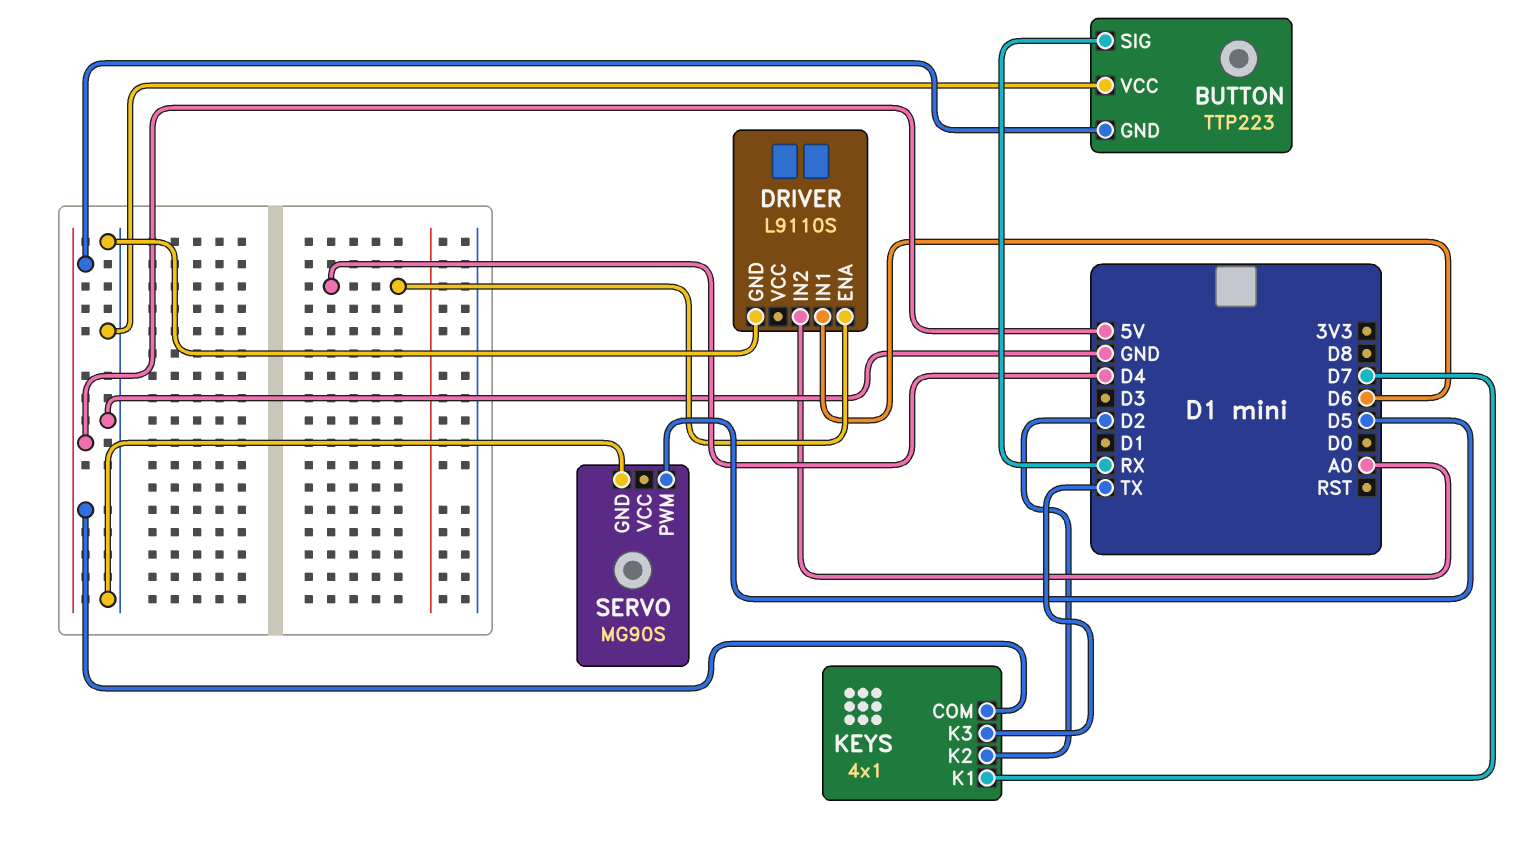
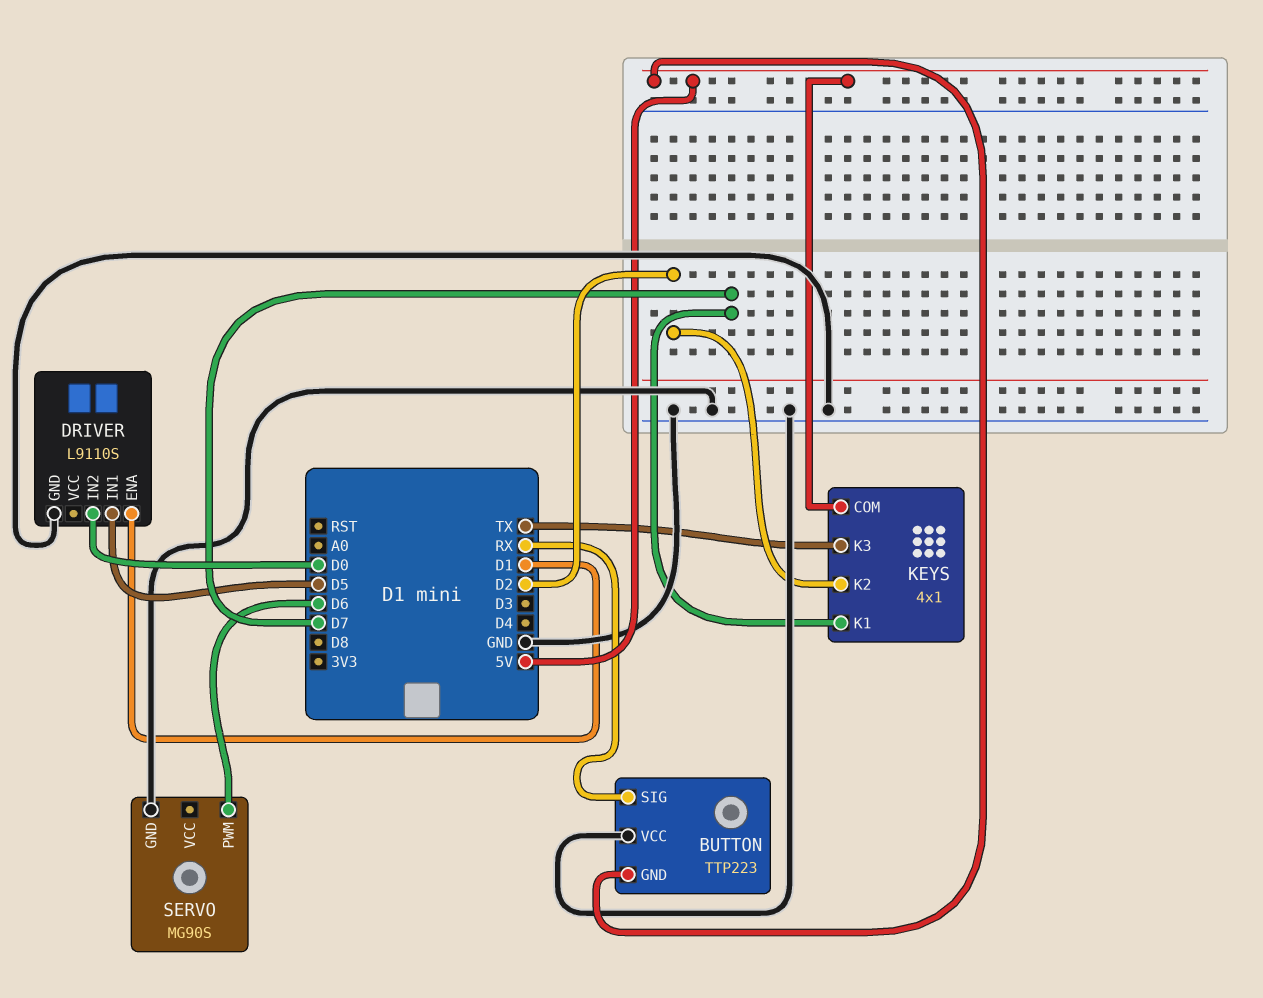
DRIVER pin ENA: D4 -> D1
DRIVER pin IN1: D6 -> D5
DRIVER pin IN2: A0 -> D0
SERVO pin PWM: D5 -> D6

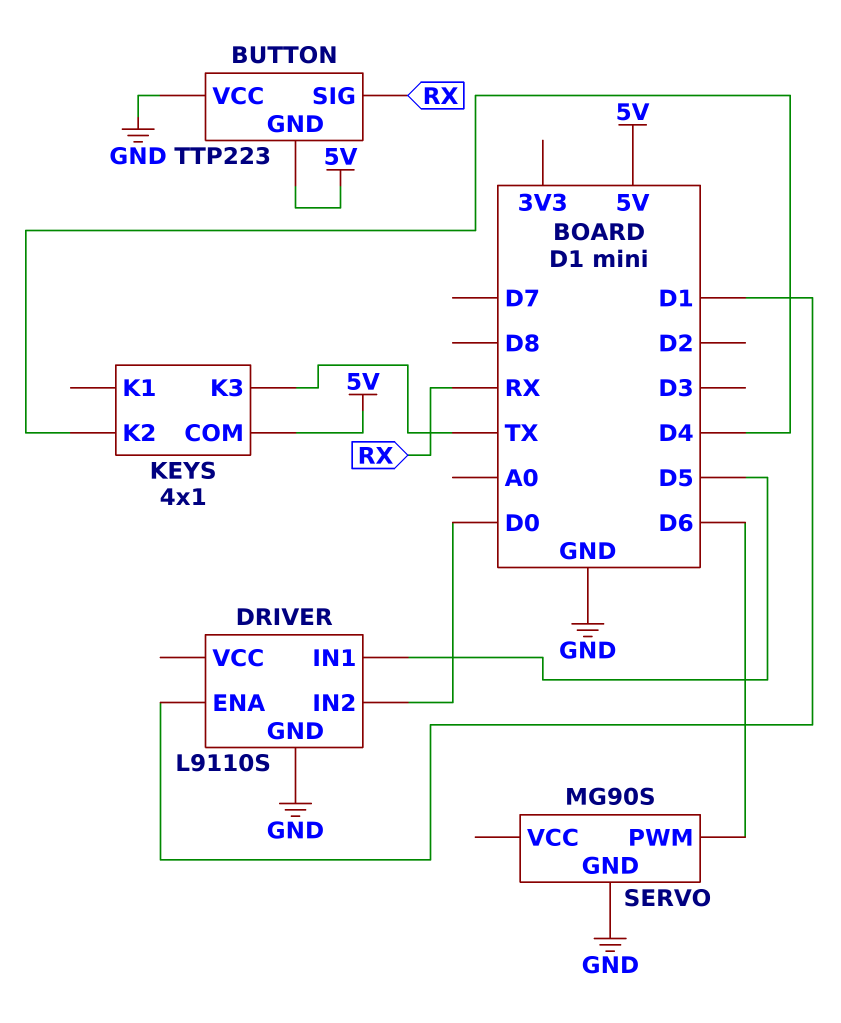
KEYS pin K1: D7 -> none
KEYS pin K2: D2 -> D4

